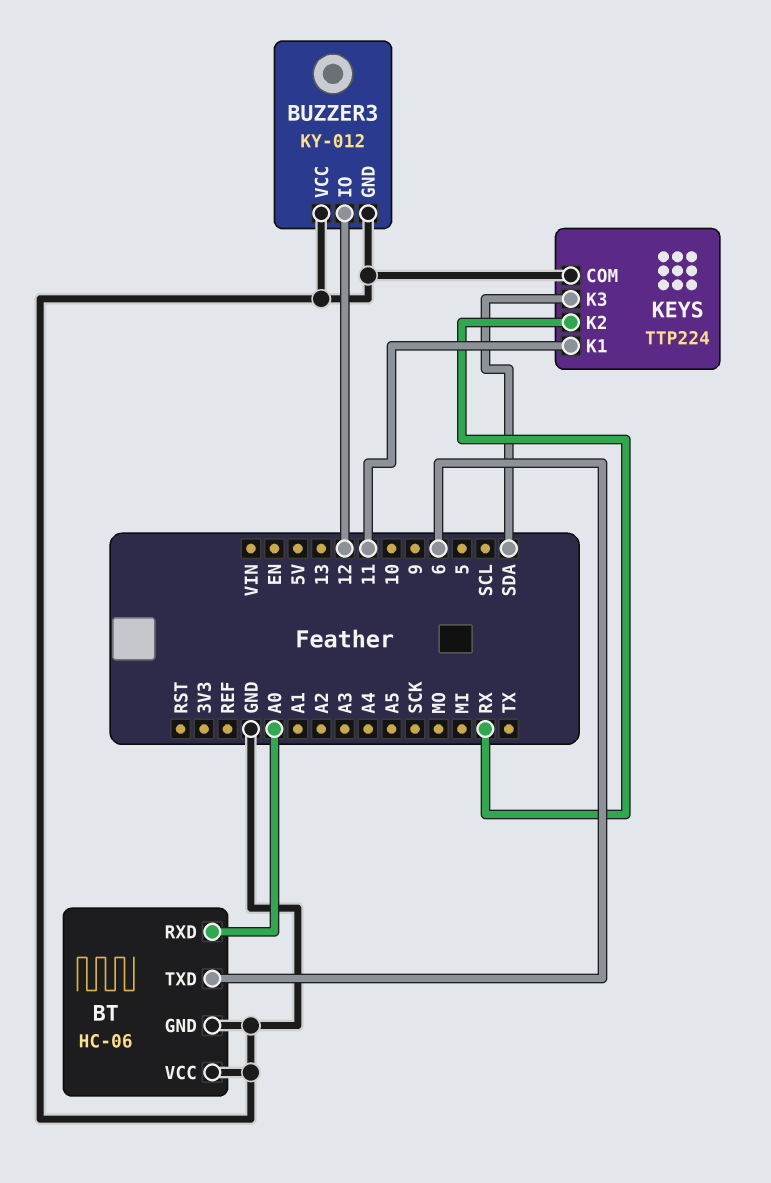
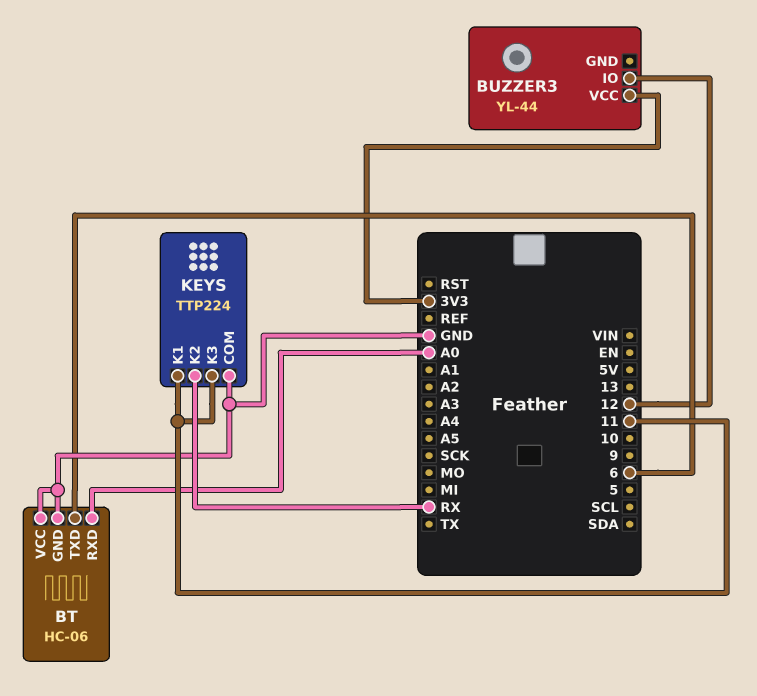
BUZZER3: KY-012 -> YL-44
BUZZER3 pin GND: GND -> none
BUZZER3 pin VCC: GND -> 3V3
KEYS pin K3: SDA -> 11

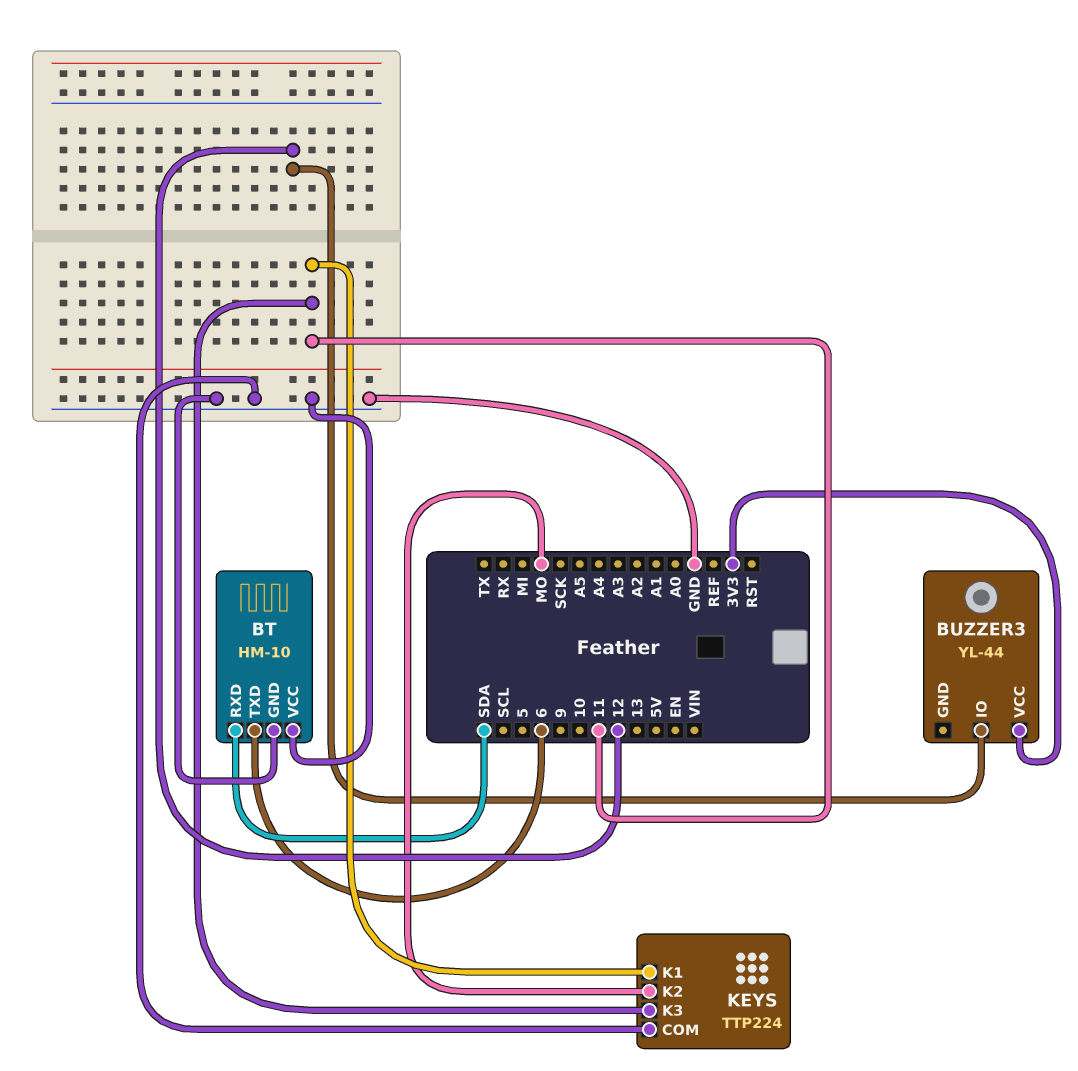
BT: HC-06 -> HM-10
BT pin RXD: A0 -> SDA
KEYS pin K2: RX -> MO

